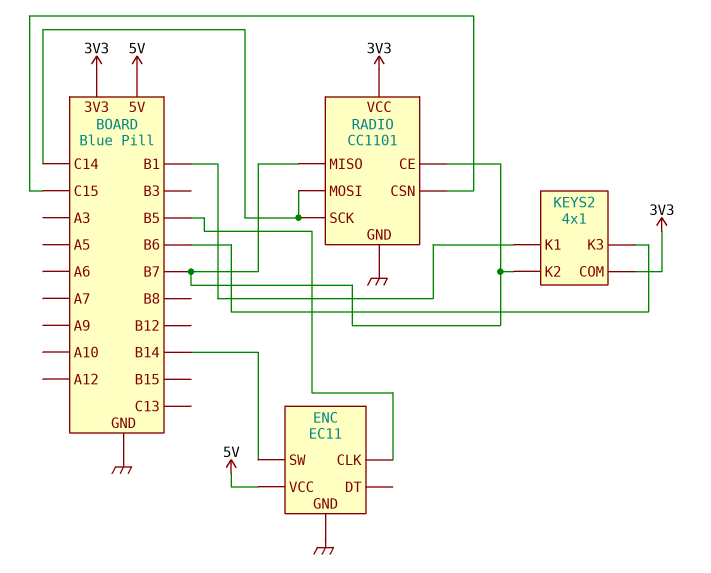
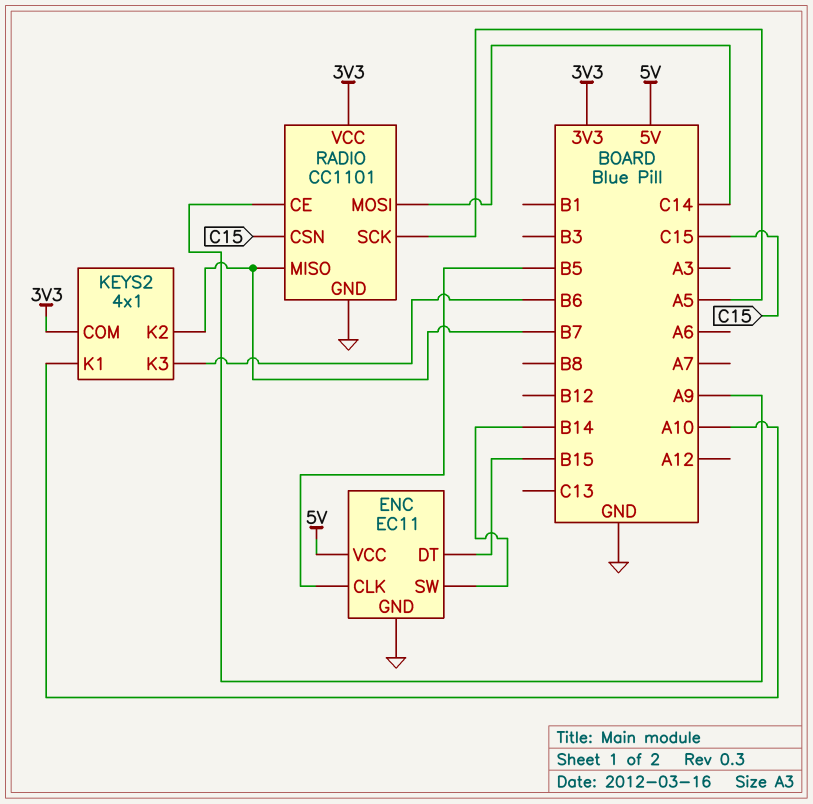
ENC pin DT: none -> B15
KEYS2 pin K1: B1 -> A10
RADIO pin CE: B7 -> A9
RADIO pin SCK: C14 -> A5

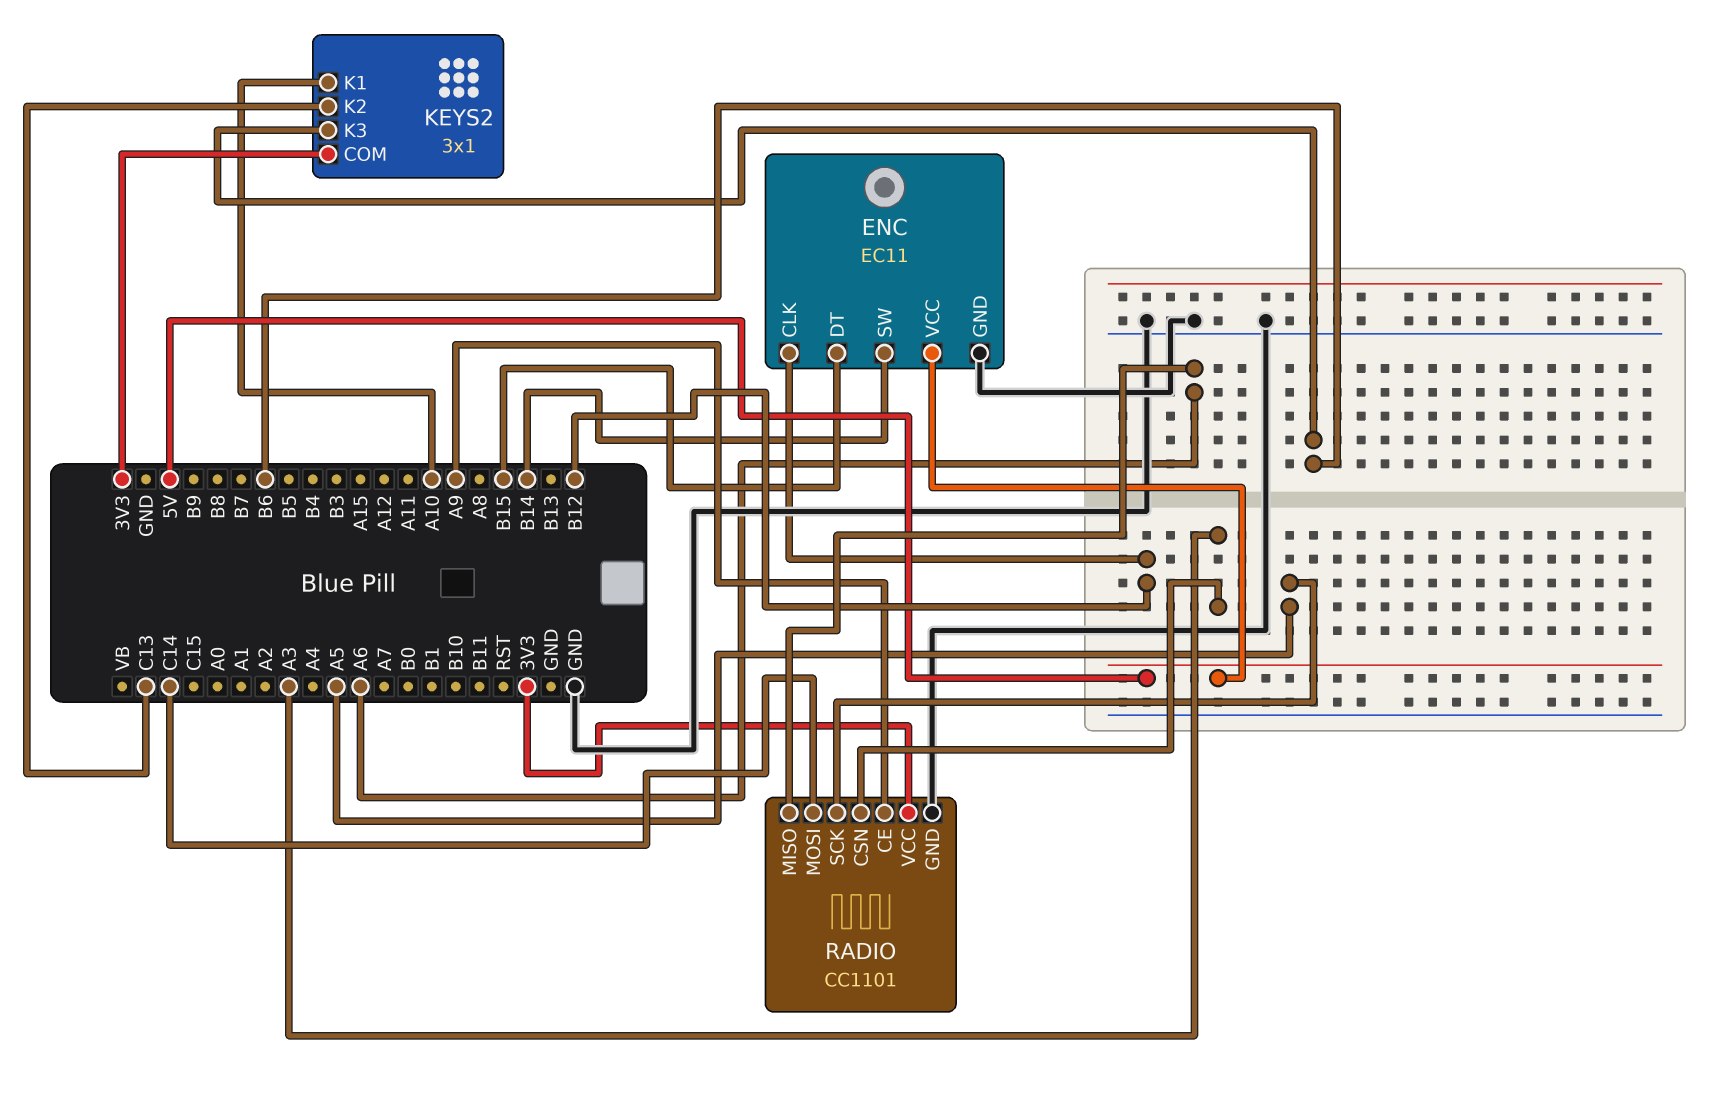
ENC pin CLK: B5 -> B12
KEYS2: 4x1 -> 3x1
KEYS2 pin K2: B7 -> C13
RADIO pin CSN: C15 -> A3
RADIO pin MISO: B7 -> A6

